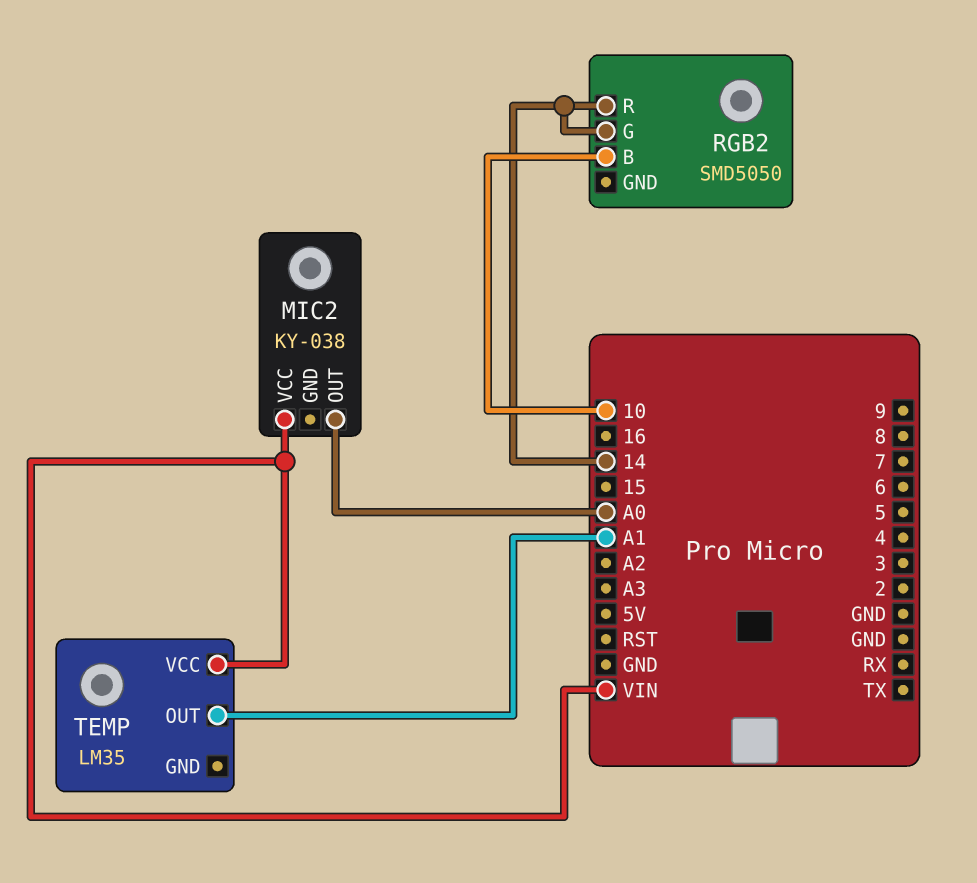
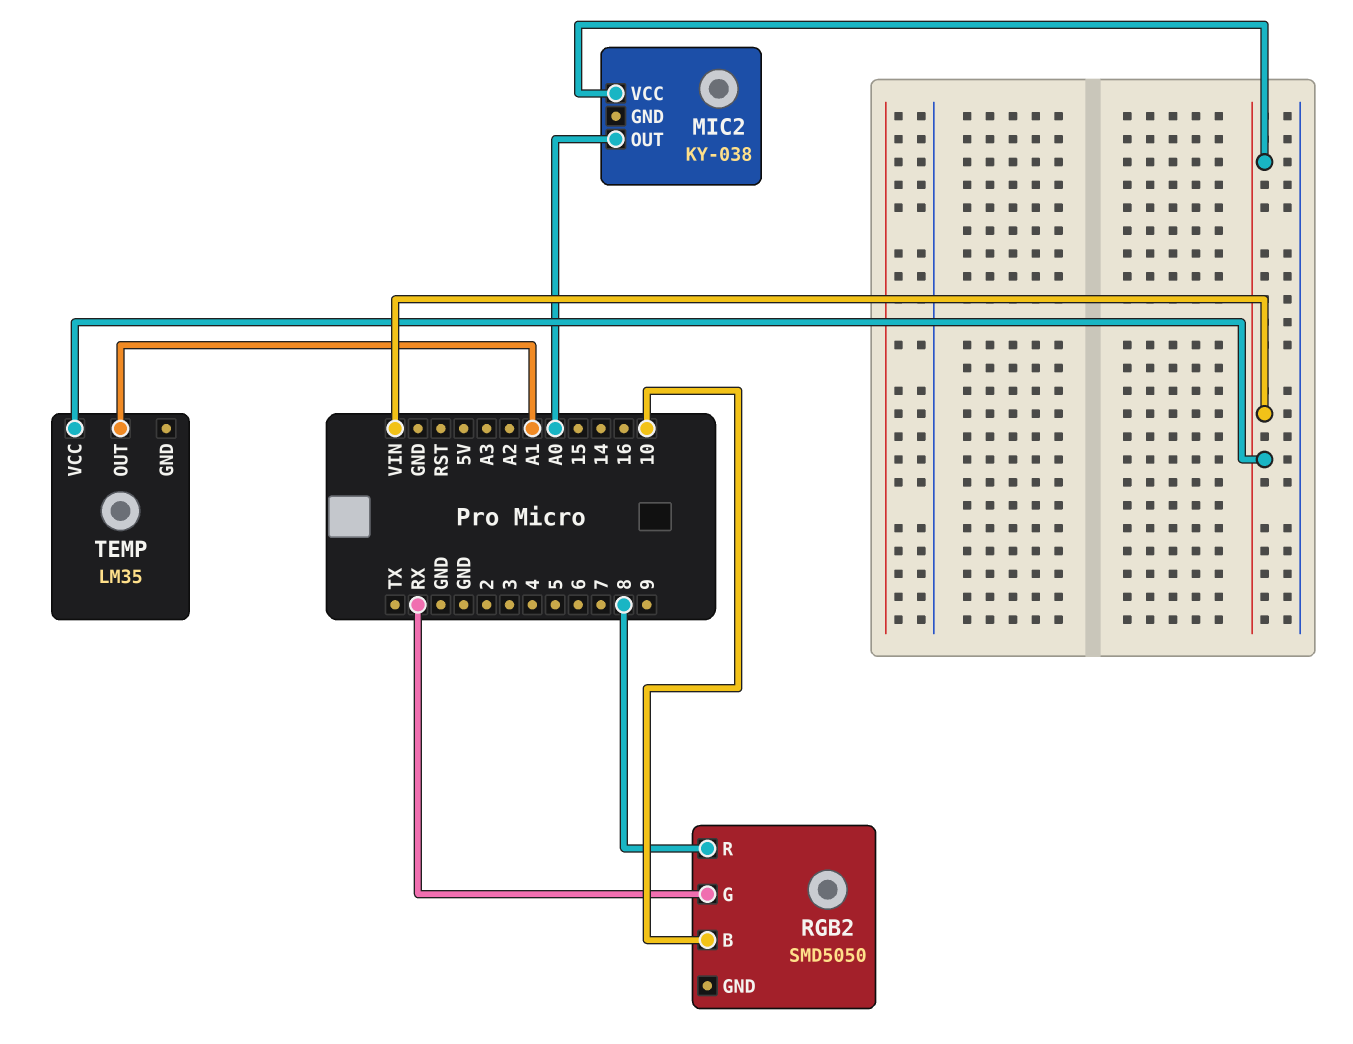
RGB2 pin G: 14 -> RX
RGB2 pin R: 14 -> 8

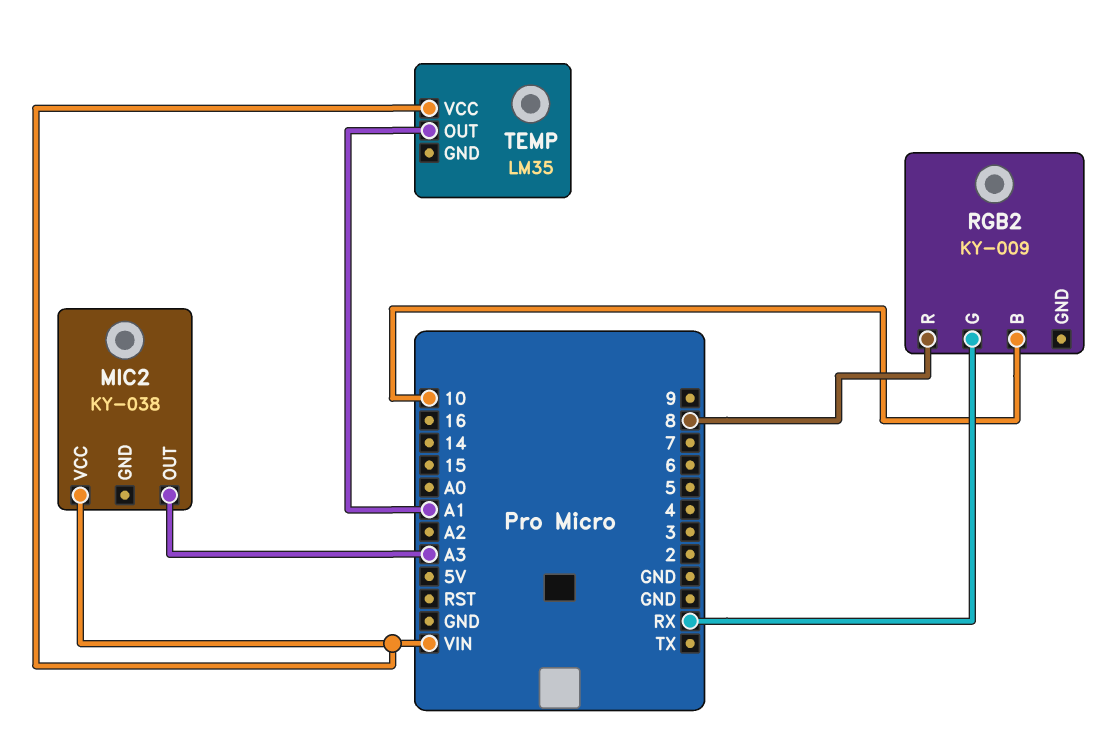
MIC2 pin OUT: A0 -> A3
RGB2: SMD5050 -> KY-009

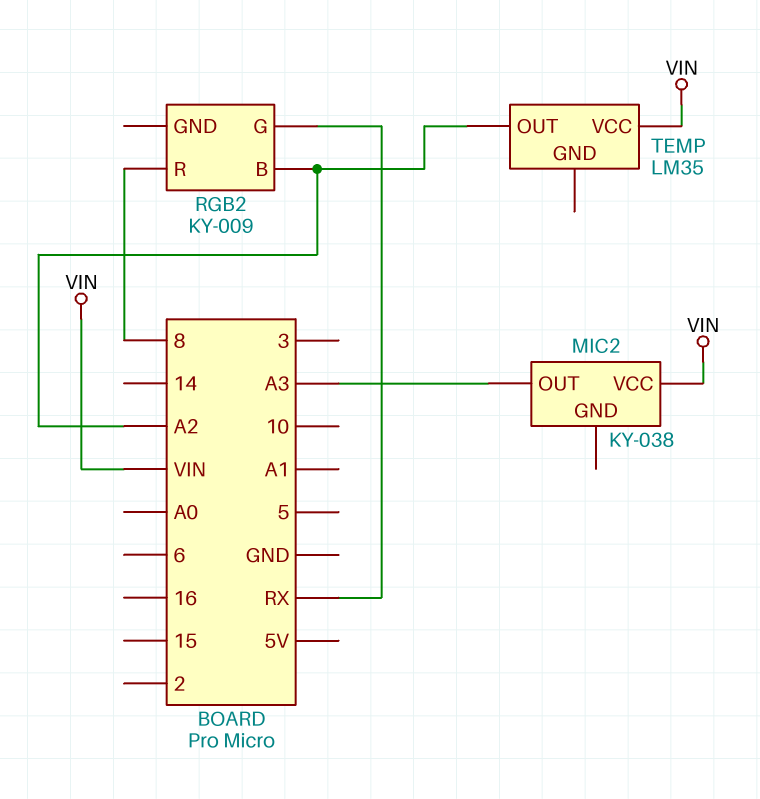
RGB2 pin B: 10 -> A2
TEMP pin OUT: A1 -> A2

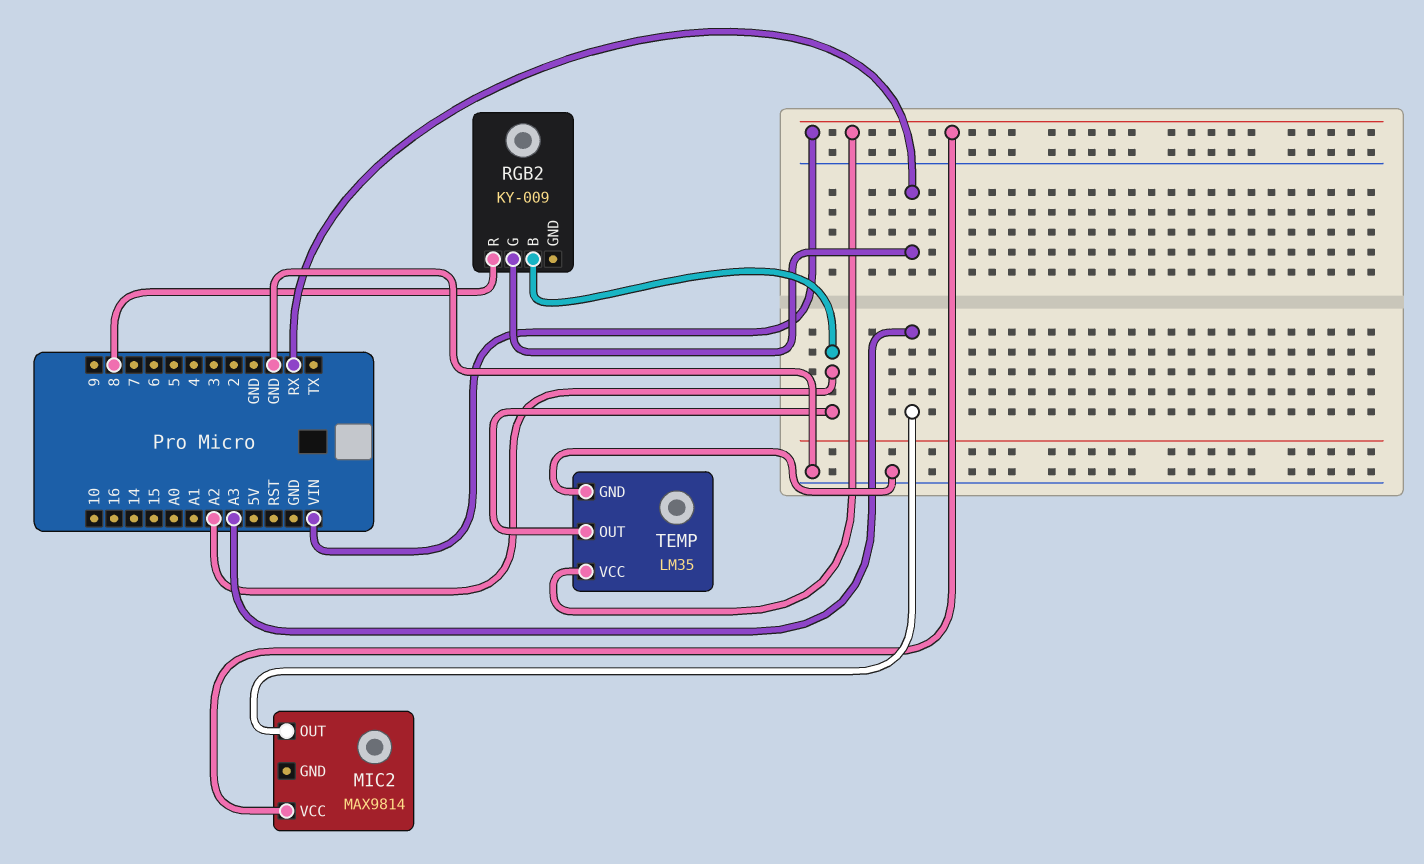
MIC2: KY-038 -> MAX9814
TEMP pin GND: none -> GND

